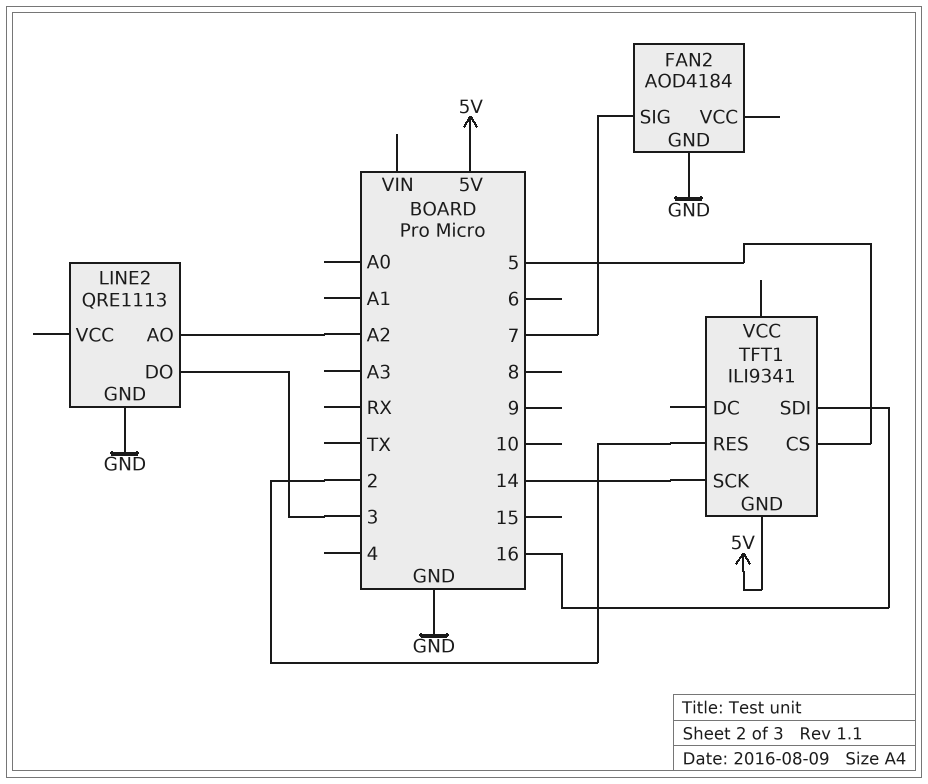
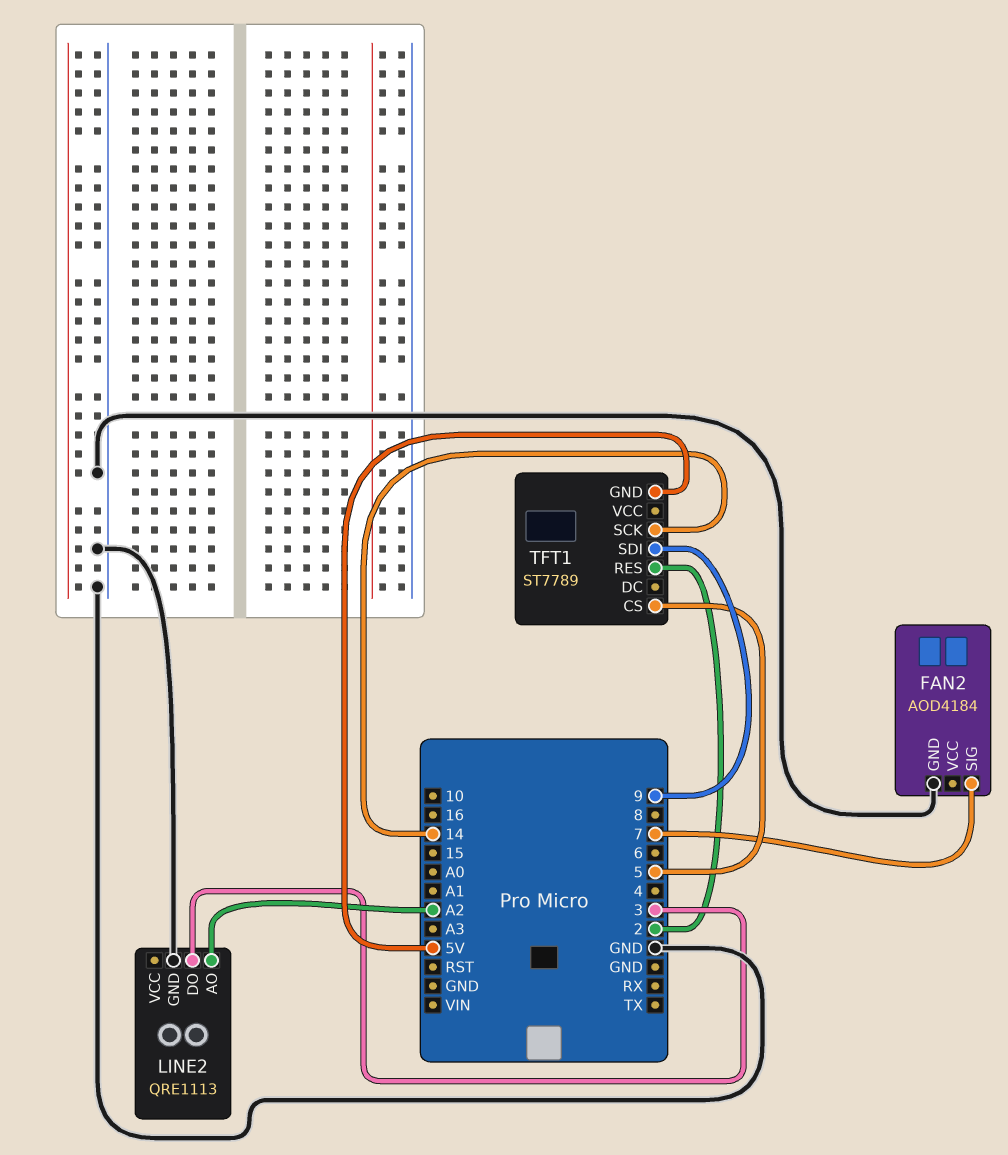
TFT1: ILI9341 -> ST7789
TFT1 pin SDI: 16 -> 9

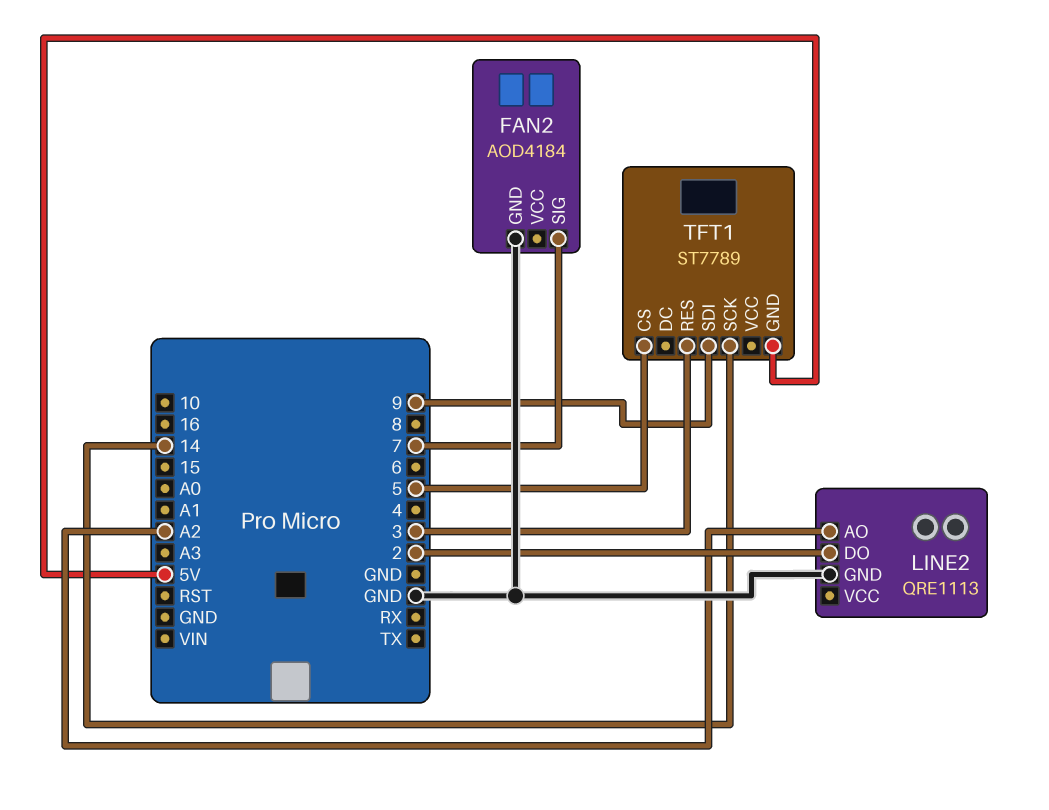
LINE2 pin DO: 3 -> 2
TFT1 pin RES: 2 -> 3

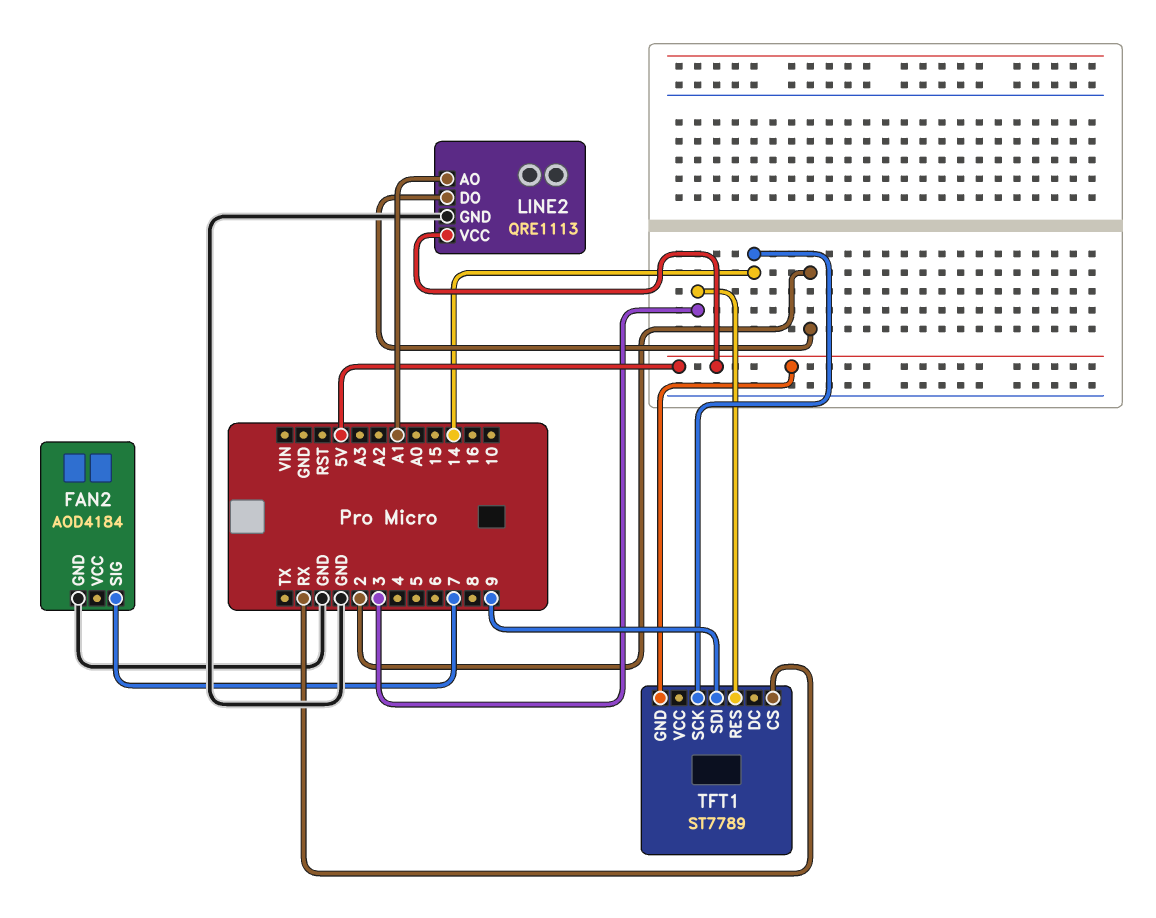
LINE2 pin AO: A2 -> A1
LINE2 pin VCC: none -> 5V
TFT1 pin CS: 5 -> RX

